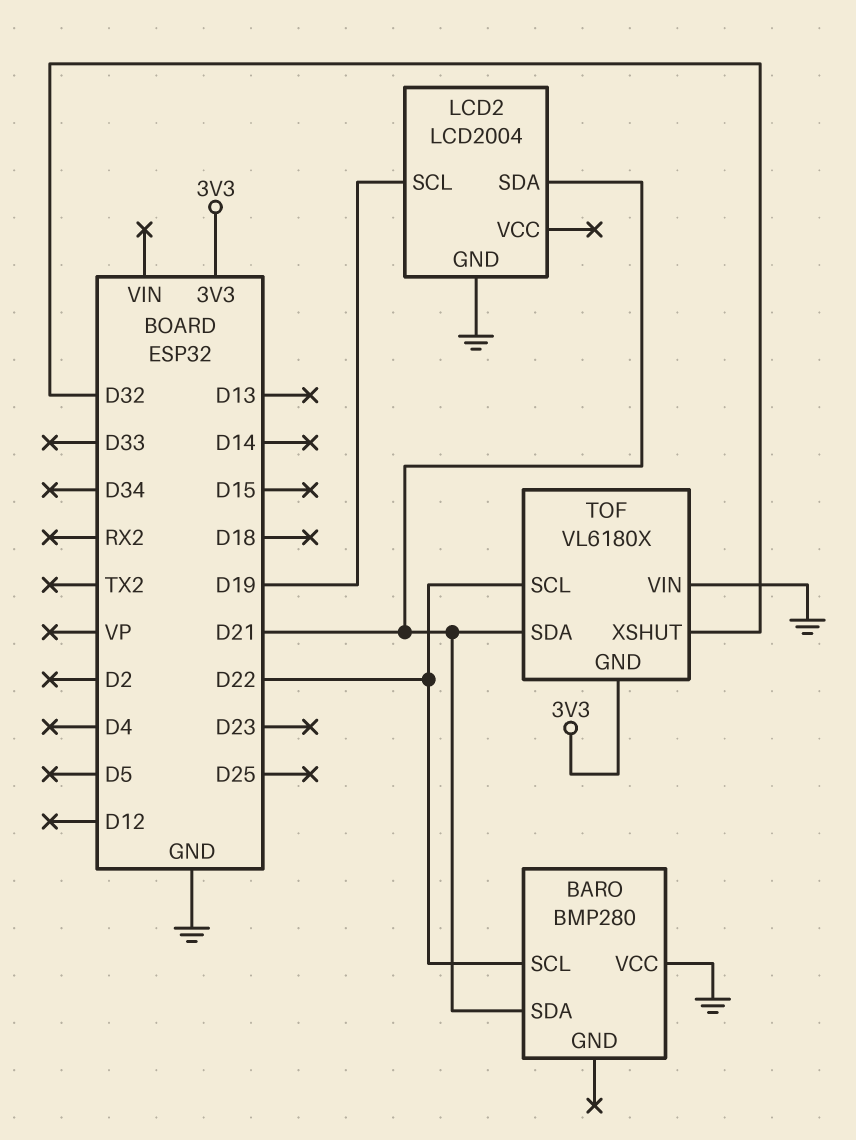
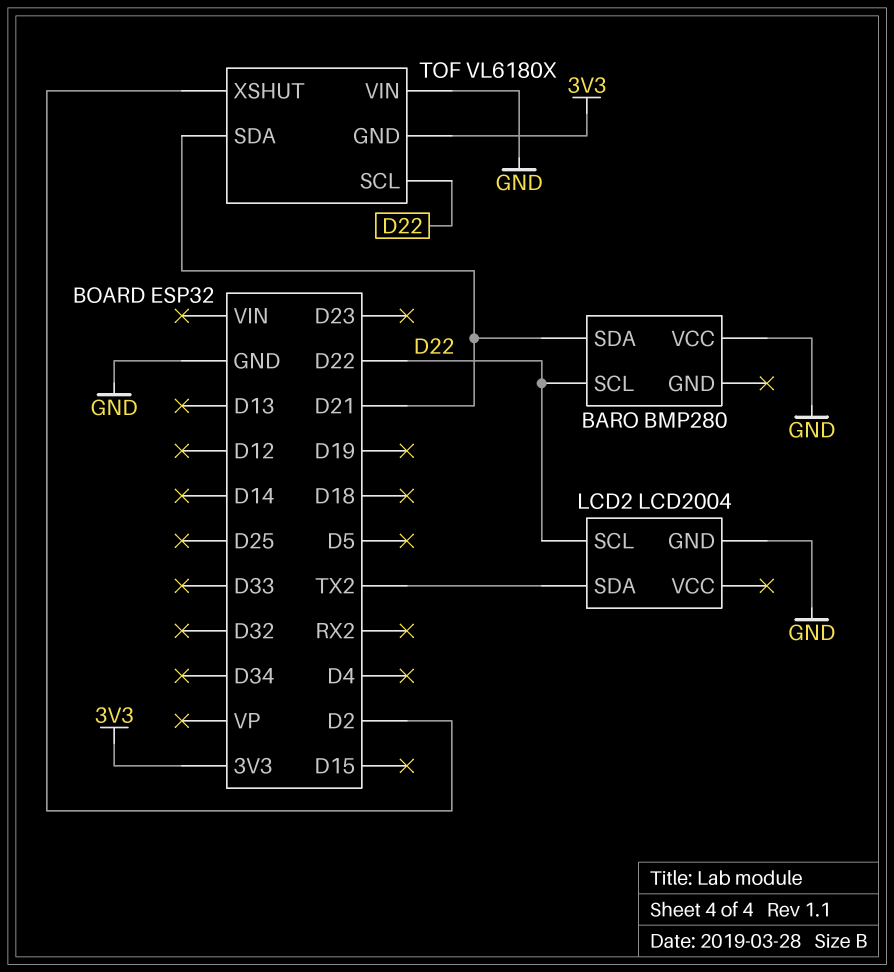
LCD2 pin SCL: D19 -> D22
LCD2 pin SDA: D21 -> TX2
TOF pin XSHUT: D32 -> D2

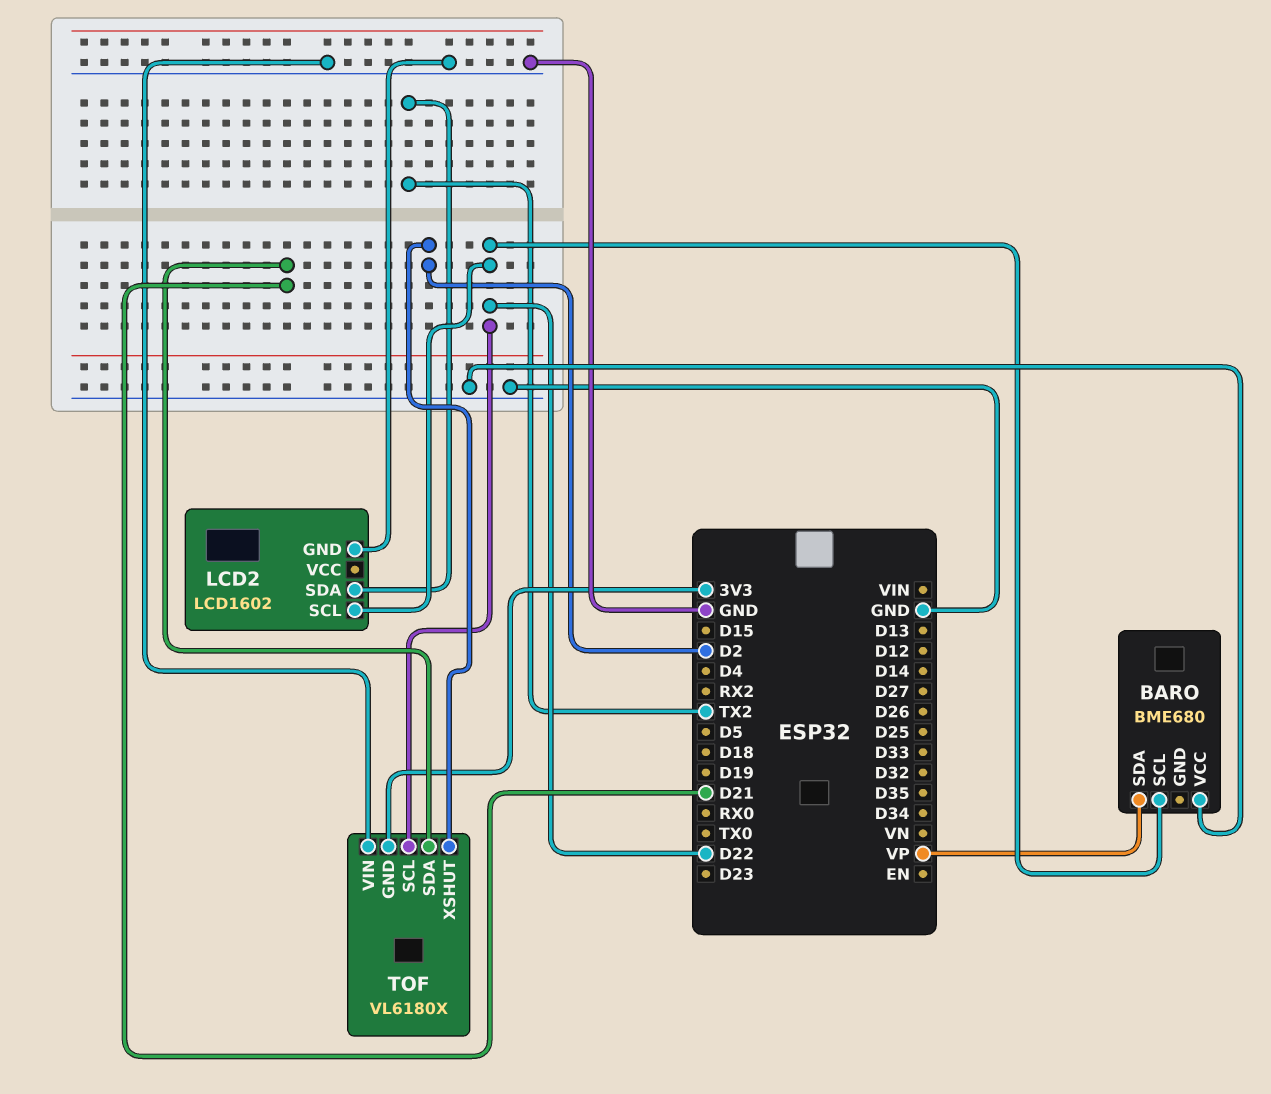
BARO: BMP280 -> BME680
BARO pin SDA: D21 -> VP
LCD2: LCD2004 -> LCD1602

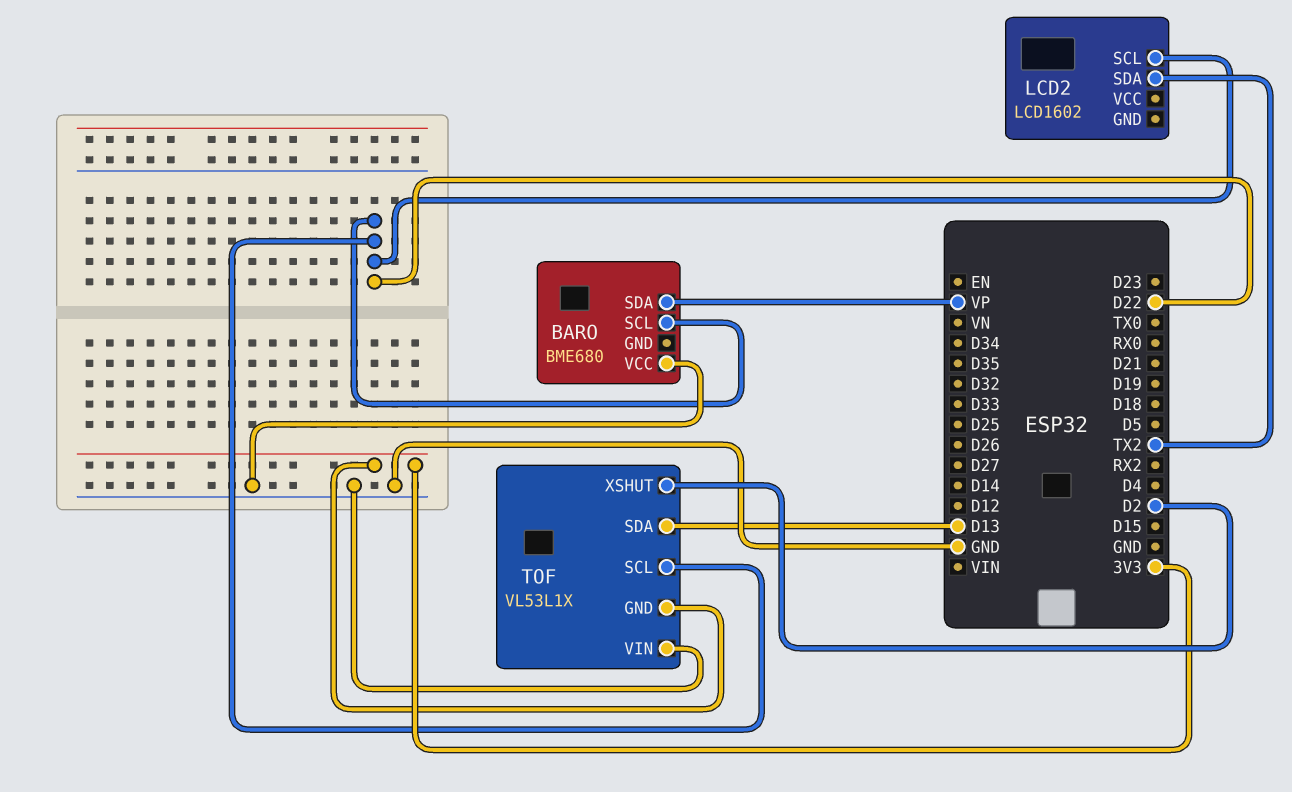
LCD2 pin GND: GND -> none
TOF: VL6180X -> VL53L1X
TOF pin SDA: D21 -> D13

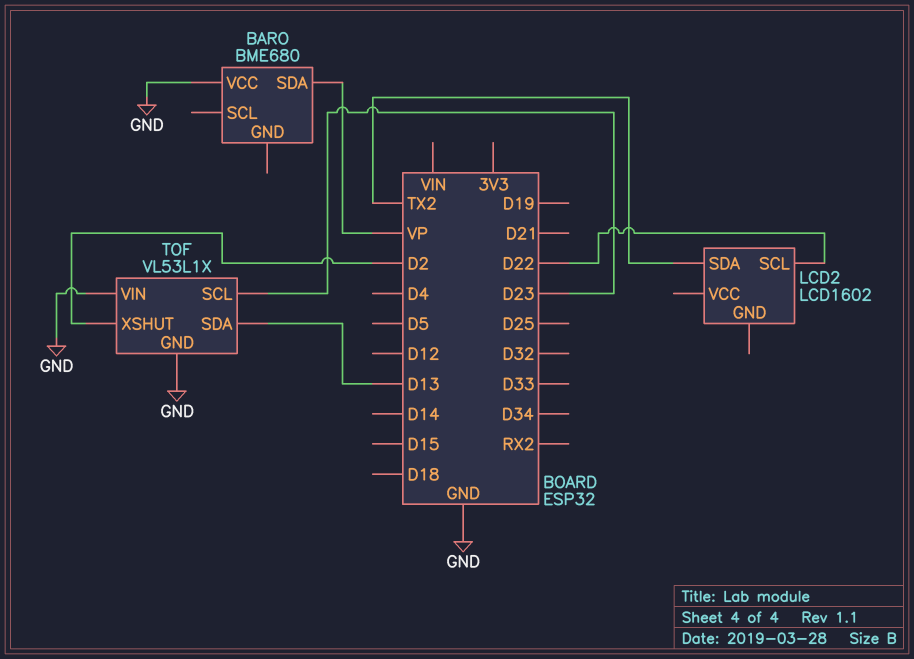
BARO pin SCL: D22 -> none
TOF pin GND: 3V3 -> GND
TOF pin SCL: D22 -> D23

